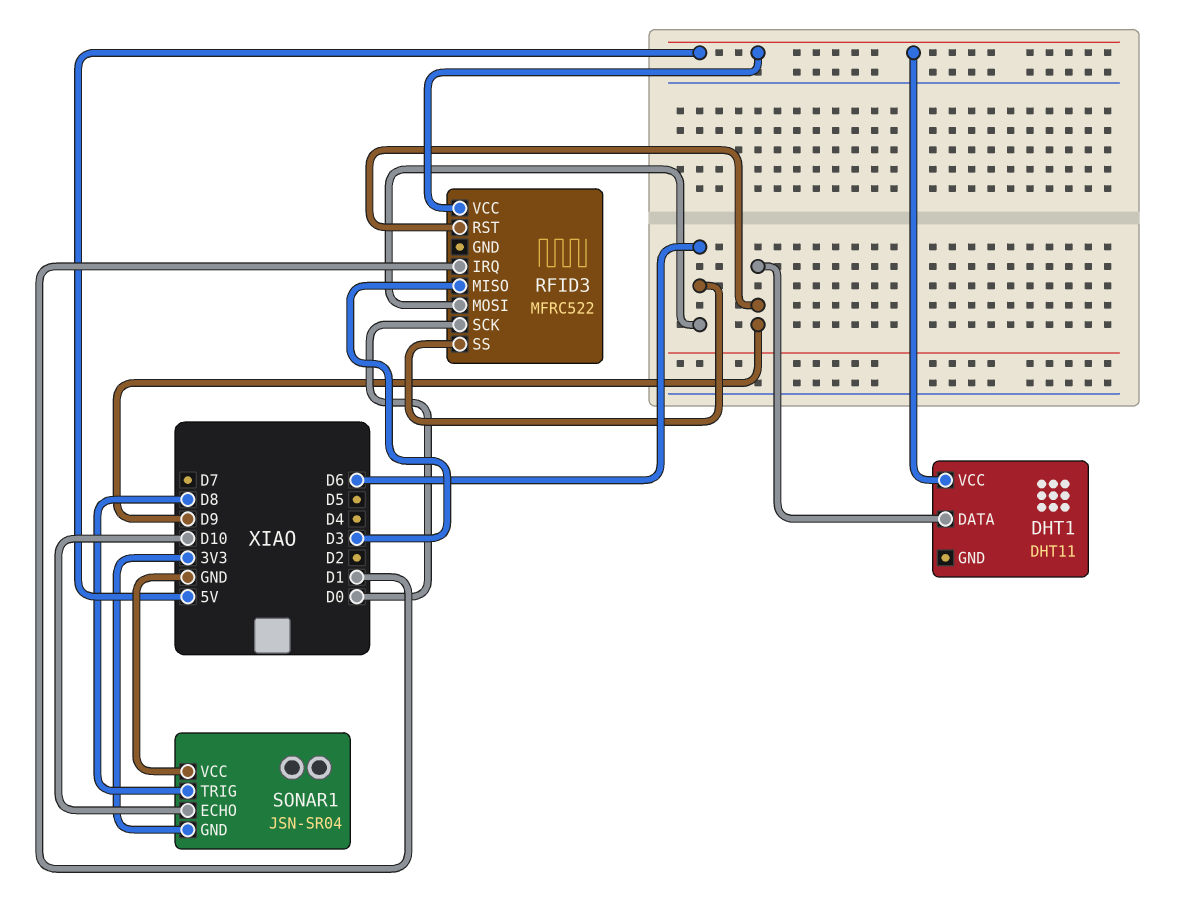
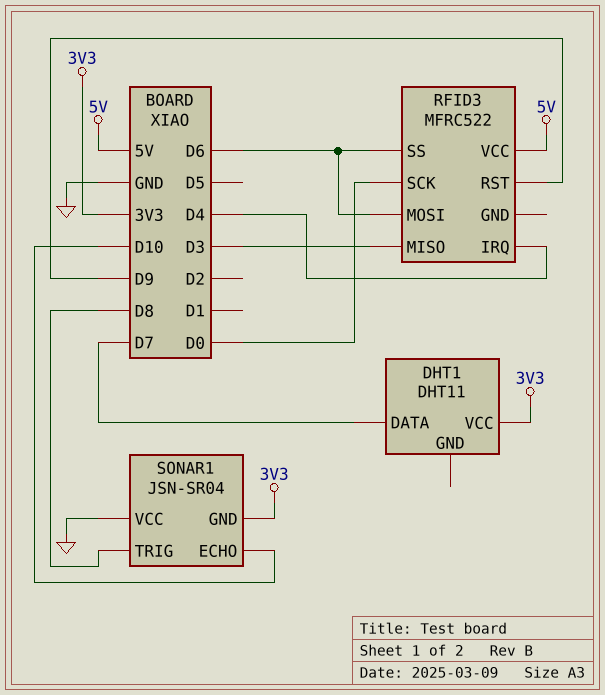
DHT1 pin DATA: D9 -> D7
DHT1 pin VCC: 5V -> 3V3
RFID3 pin IRQ: D1 -> D4

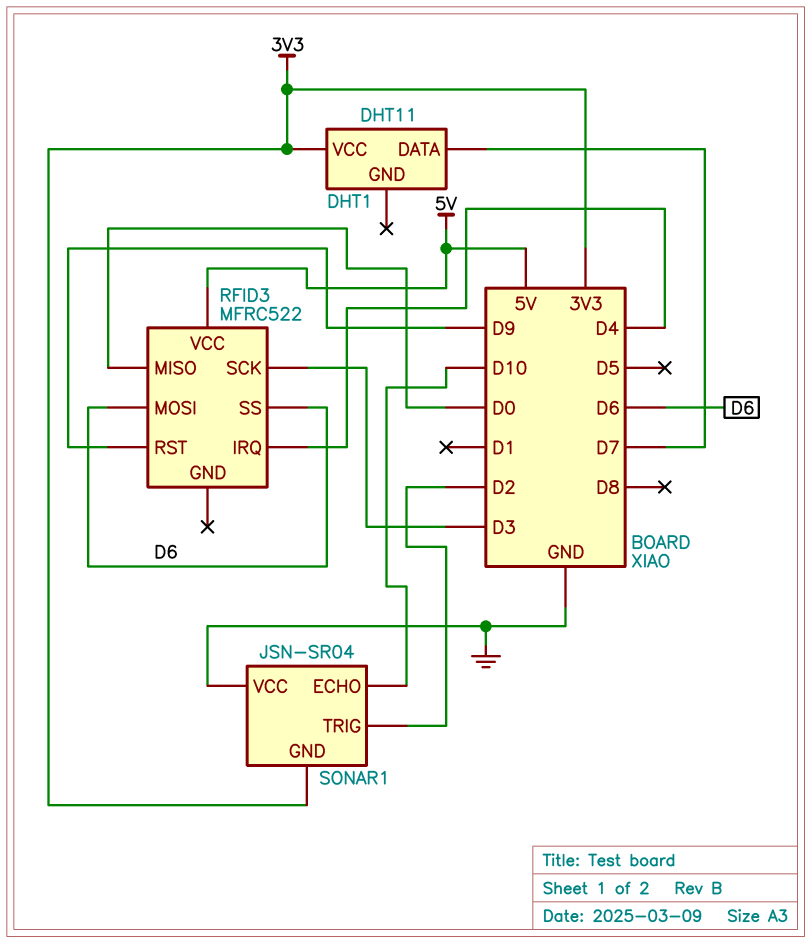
RFID3 pin MISO: D3 -> D0
RFID3 pin SCK: D0 -> D3
SONAR1 pin TRIG: D8 -> D2

